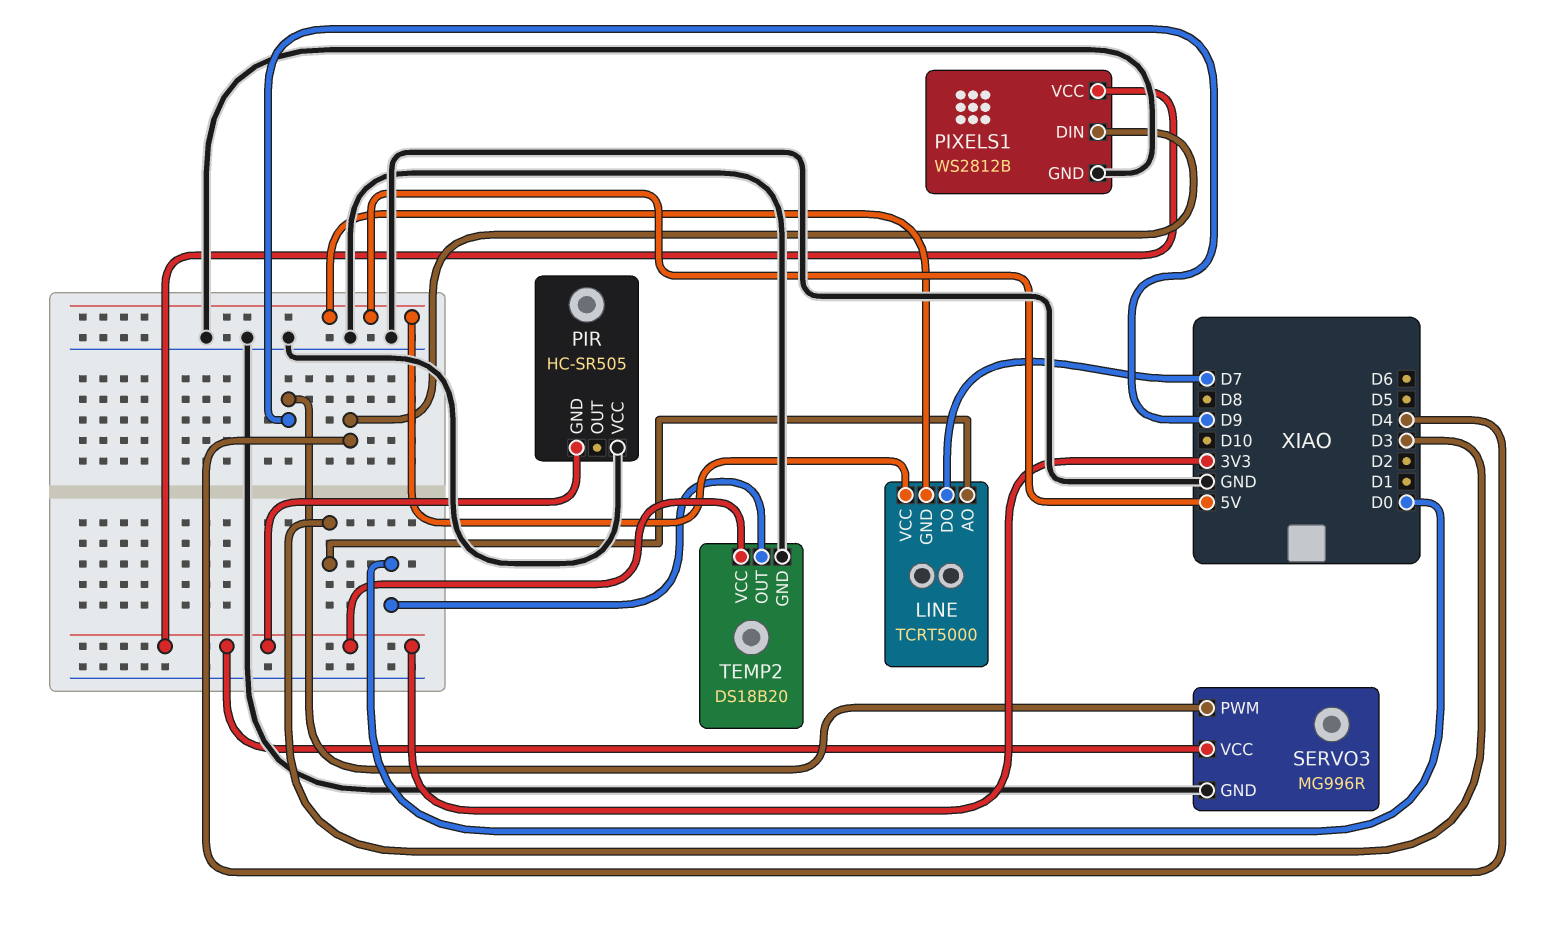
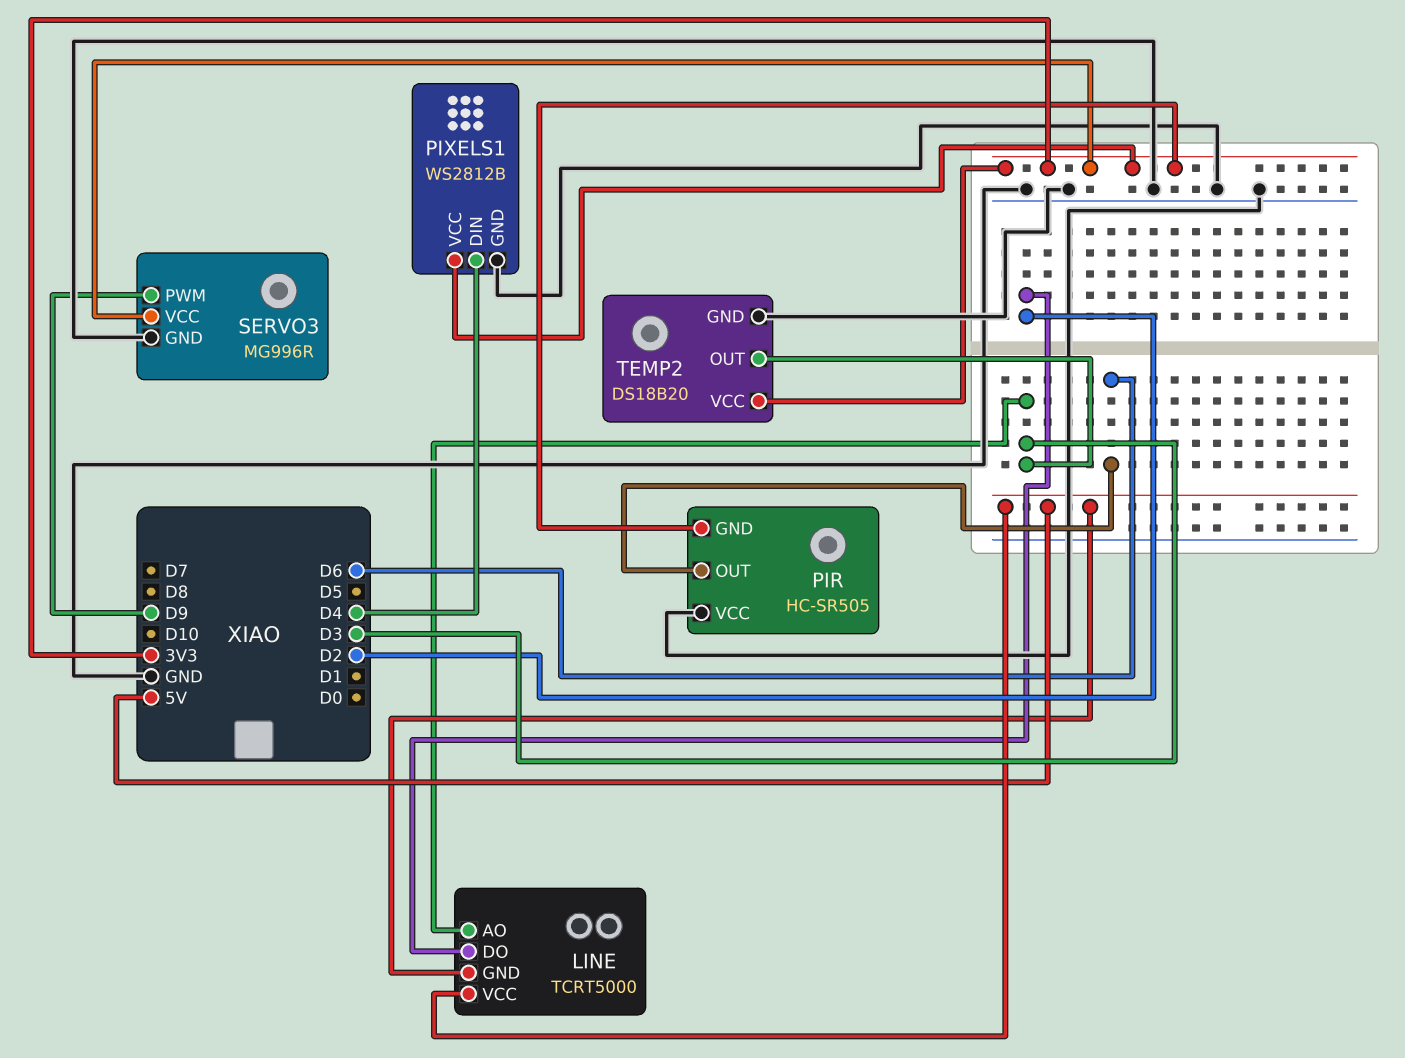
LINE pin DO: D7 -> D2
PIR pin OUT: none -> D6
TEMP2 pin OUT: D0 -> D3

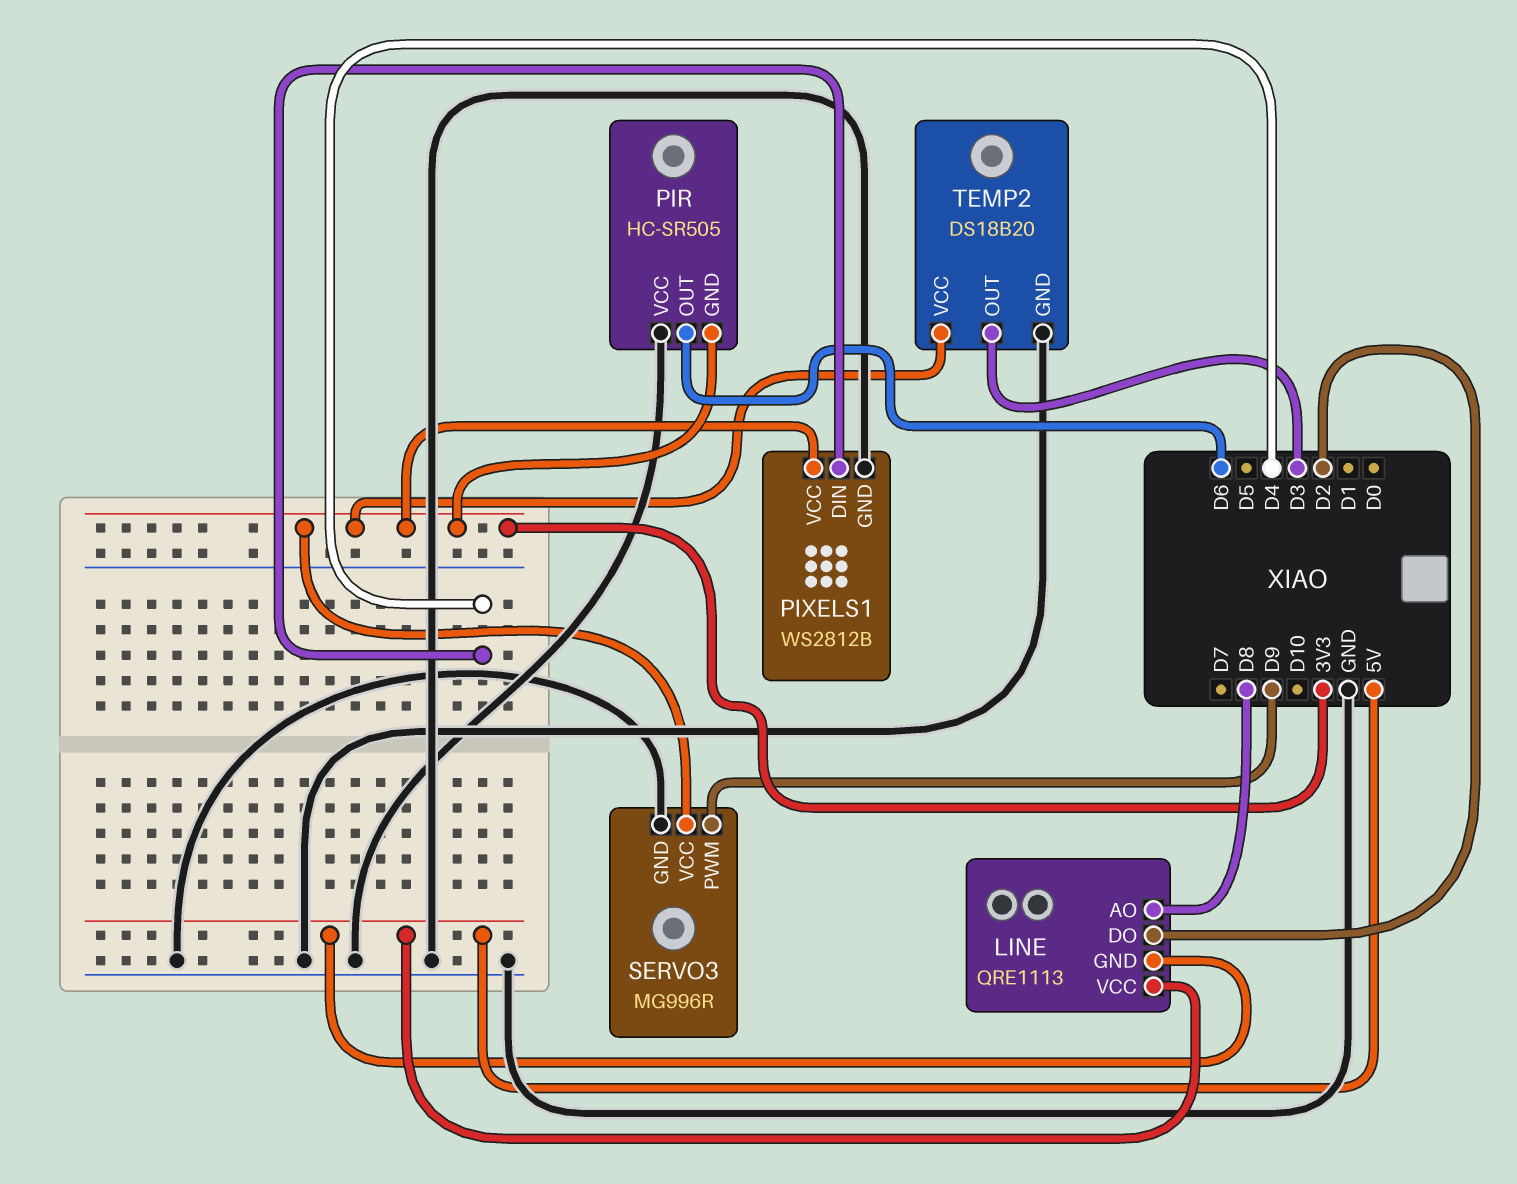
LINE: TCRT5000 -> QRE1113
LINE pin AO: D3 -> D8

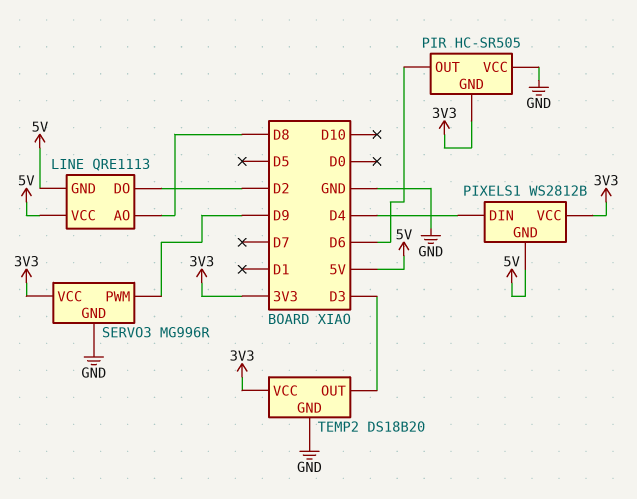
PIXELS1 pin GND: GND -> 5V

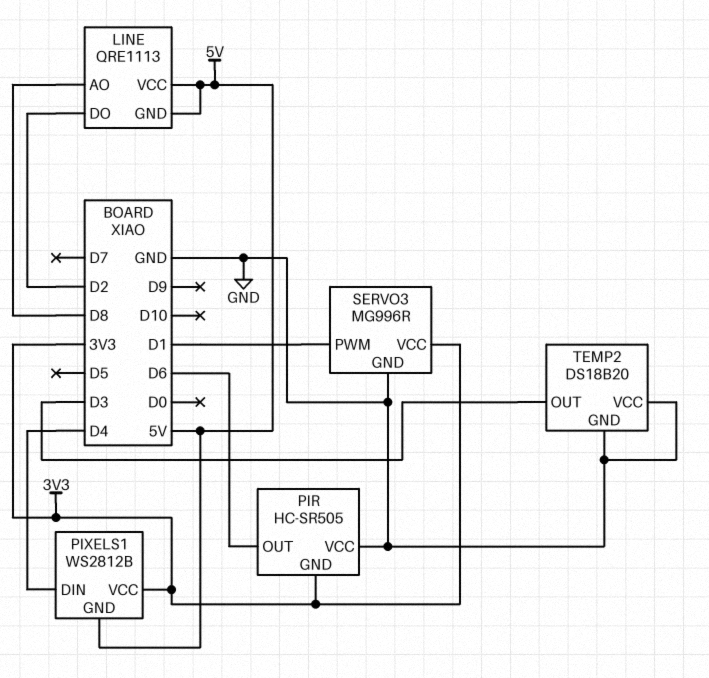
SERVO3 pin PWM: D9 -> D1
TEMP2 pin VCC: 3V3 -> GND

